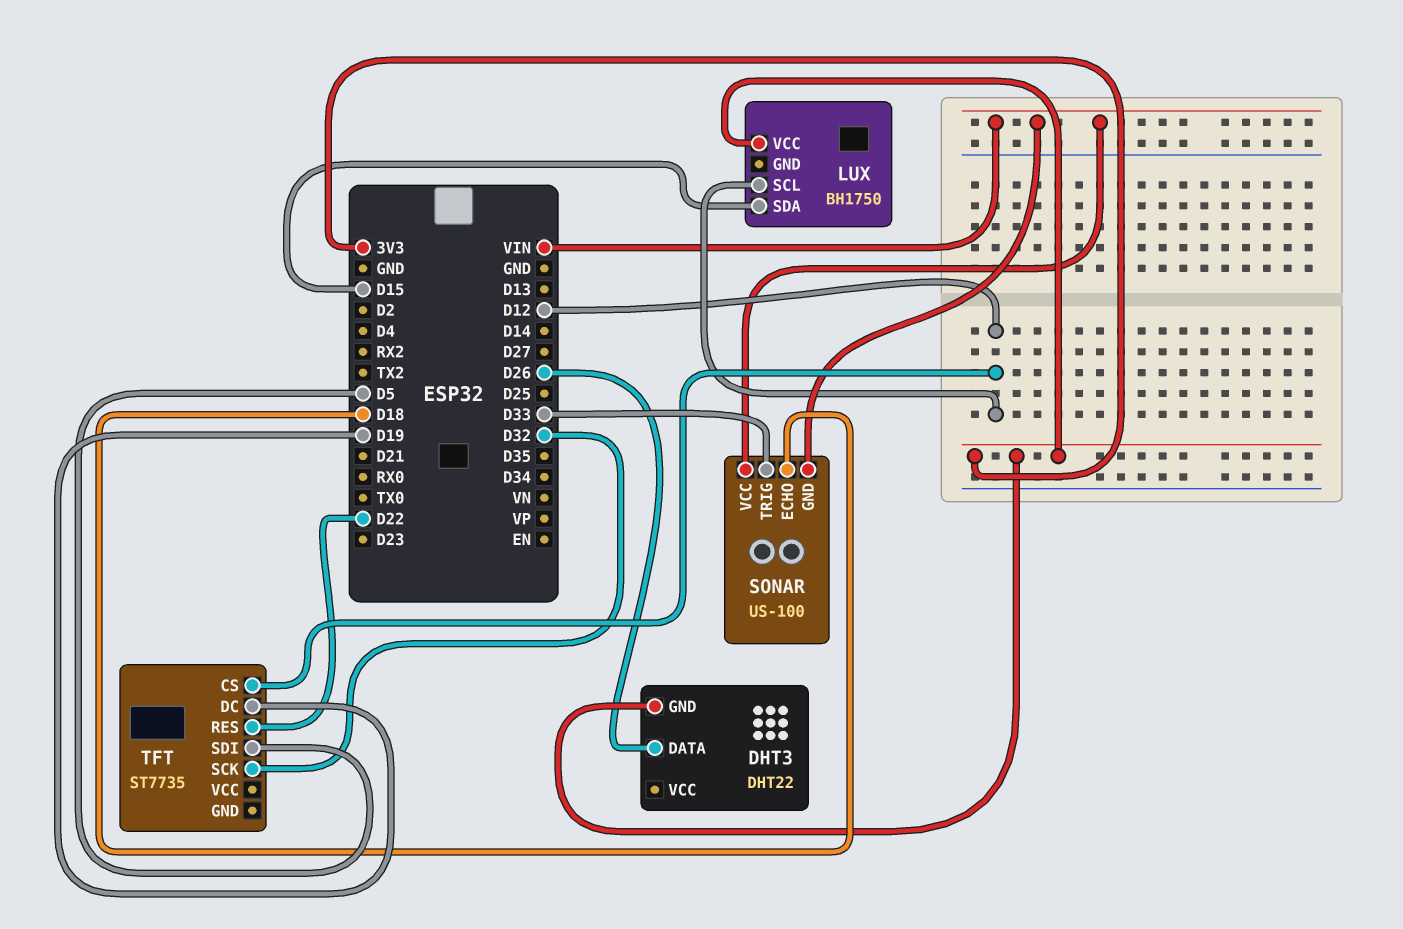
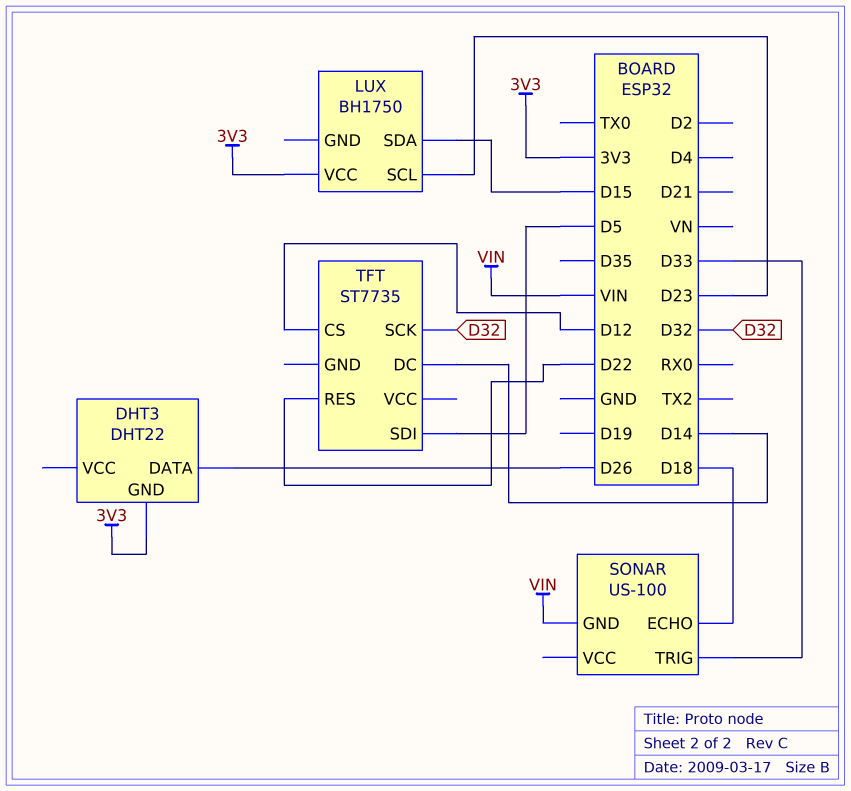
LUX pin SCL: D12 -> D23
SONAR pin VCC: VIN -> none
TFT pin DC: D19 -> D14

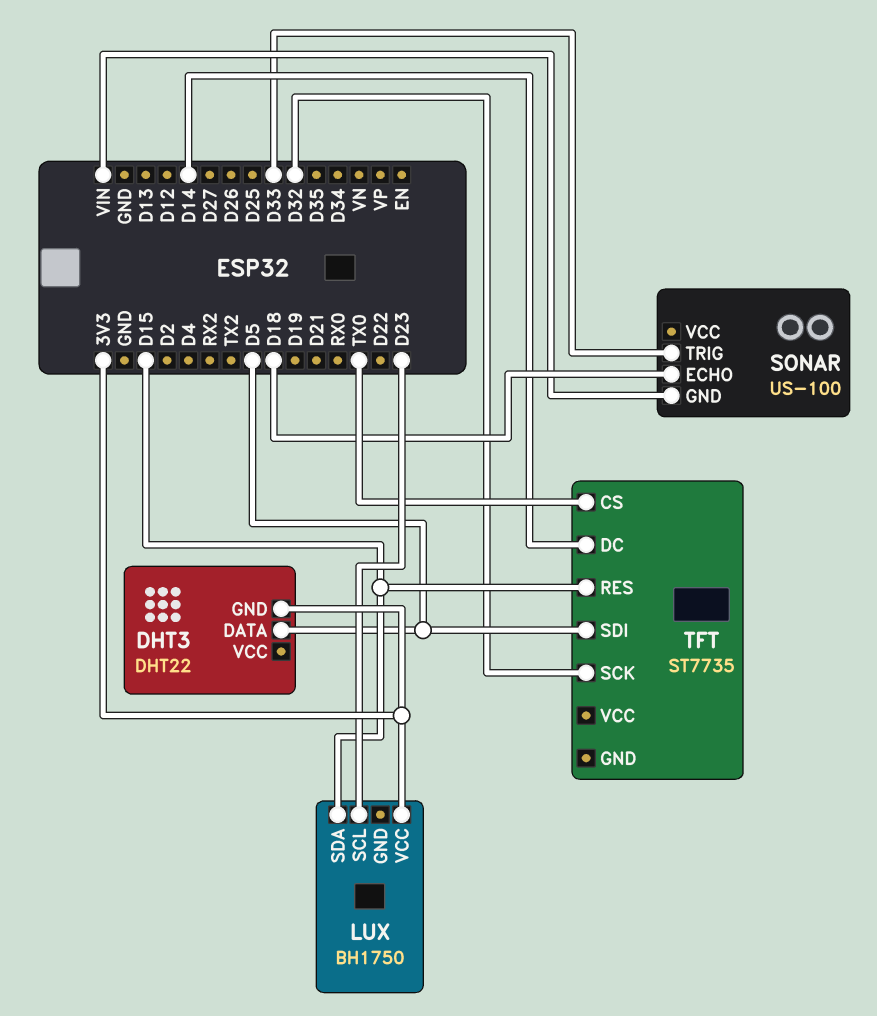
DHT3 pin DATA: D26 -> D5
TFT pin CS: D12 -> TX0
TFT pin RES: D22 -> D15

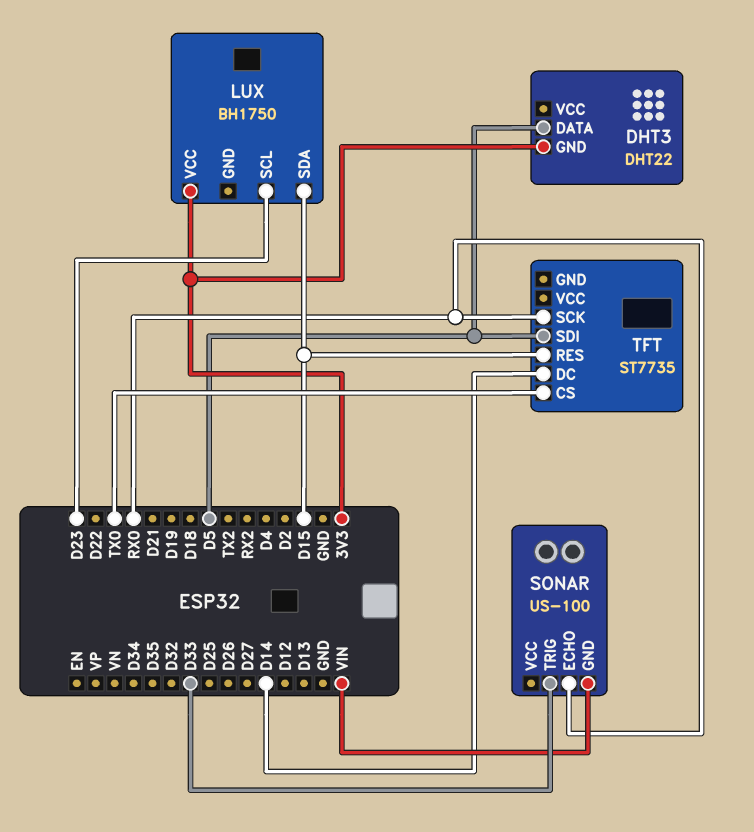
SONAR pin ECHO: D18 -> RX0
TFT pin SCK: D32 -> RX0

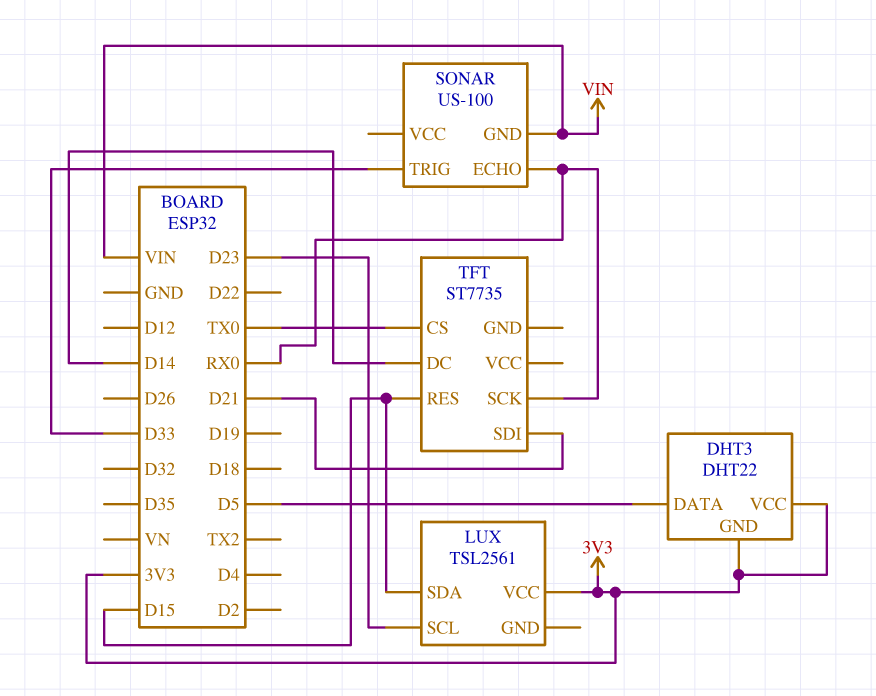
DHT3 pin VCC: none -> 3V3
LUX: BH1750 -> TSL2561
TFT pin SDI: D5 -> D21

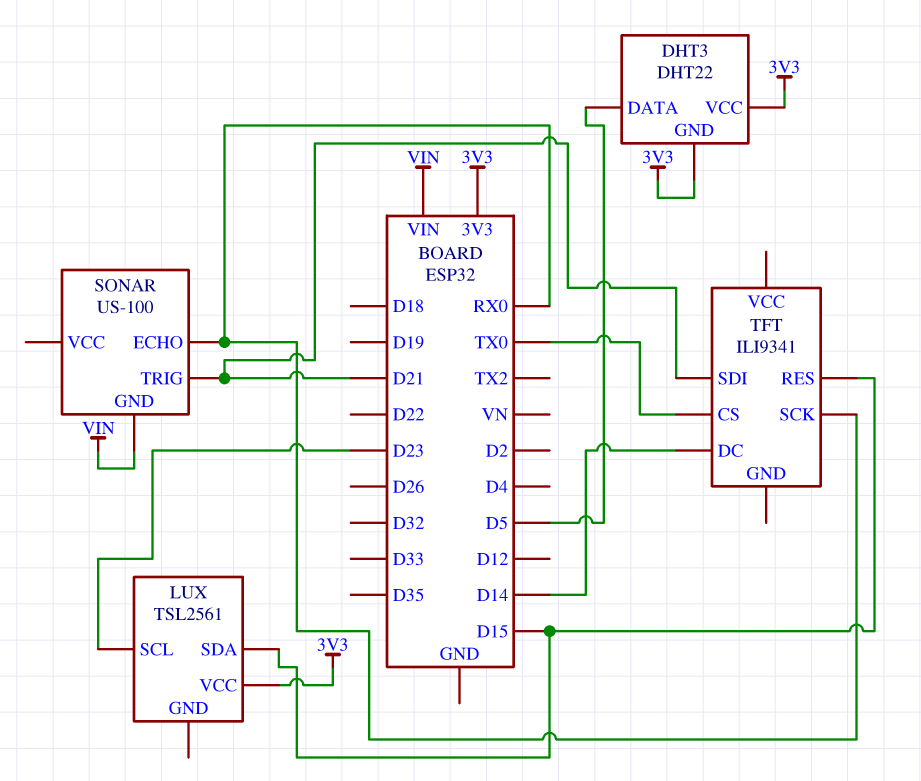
SONAR pin TRIG: D33 -> D21
TFT: ST7735 -> ILI9341

